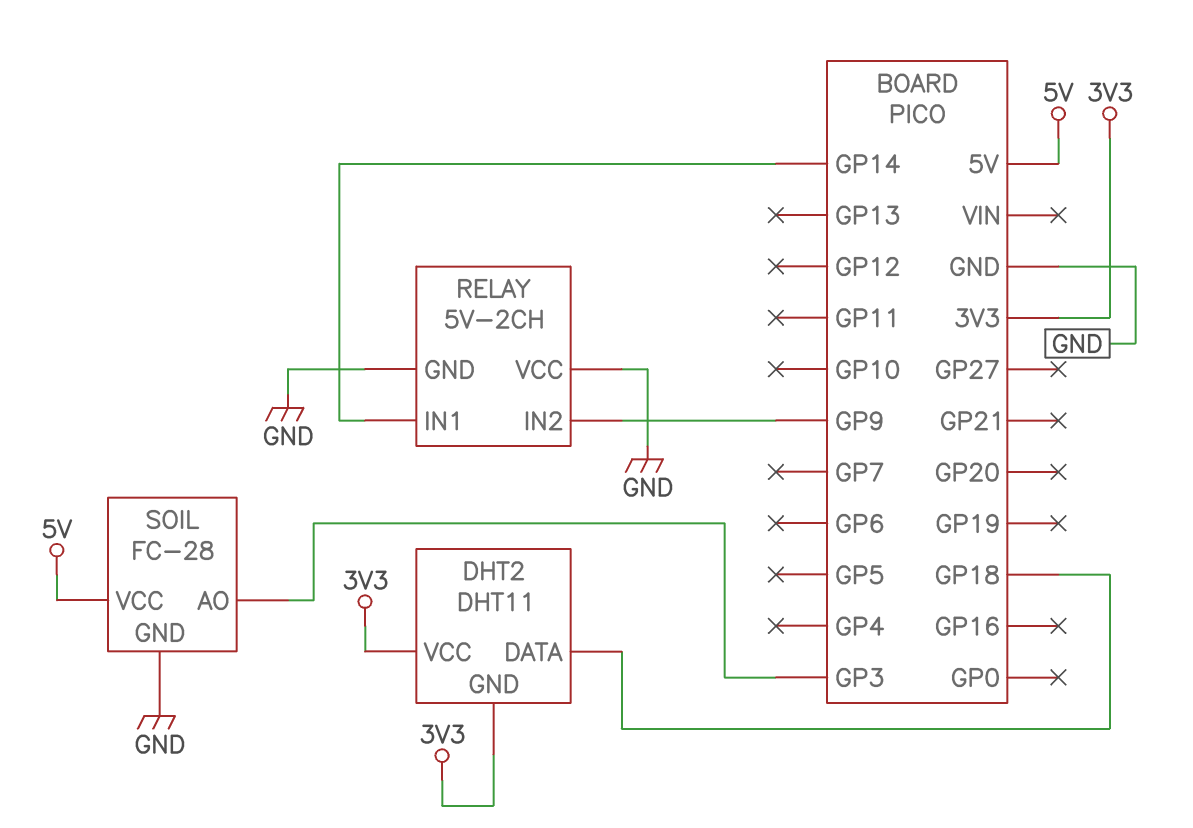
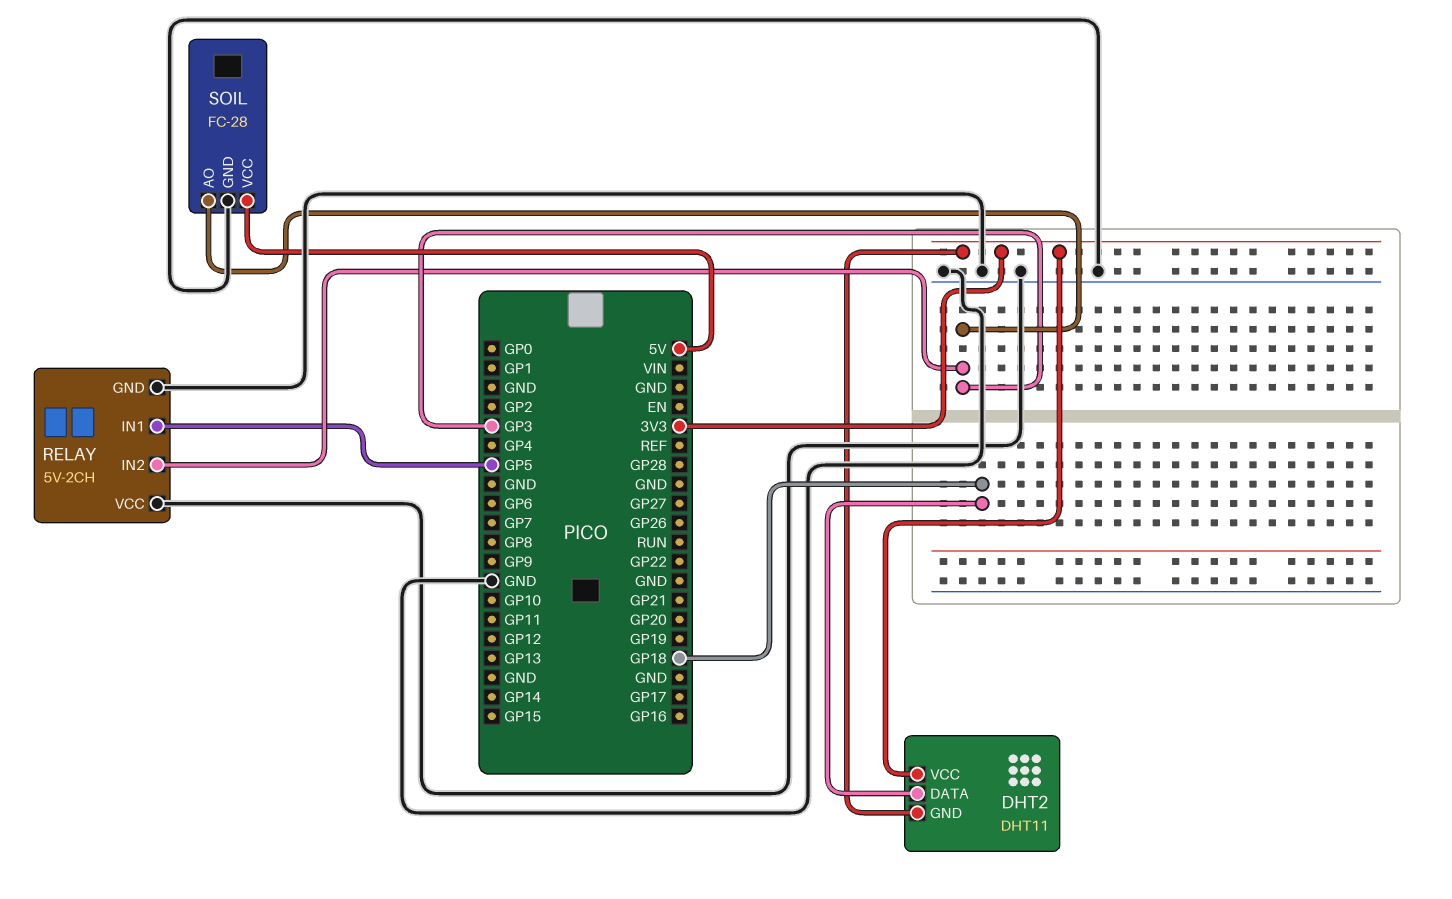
RELAY pin IN1: GP14 -> GP5
RELAY pin IN2: GP9 -> GP3

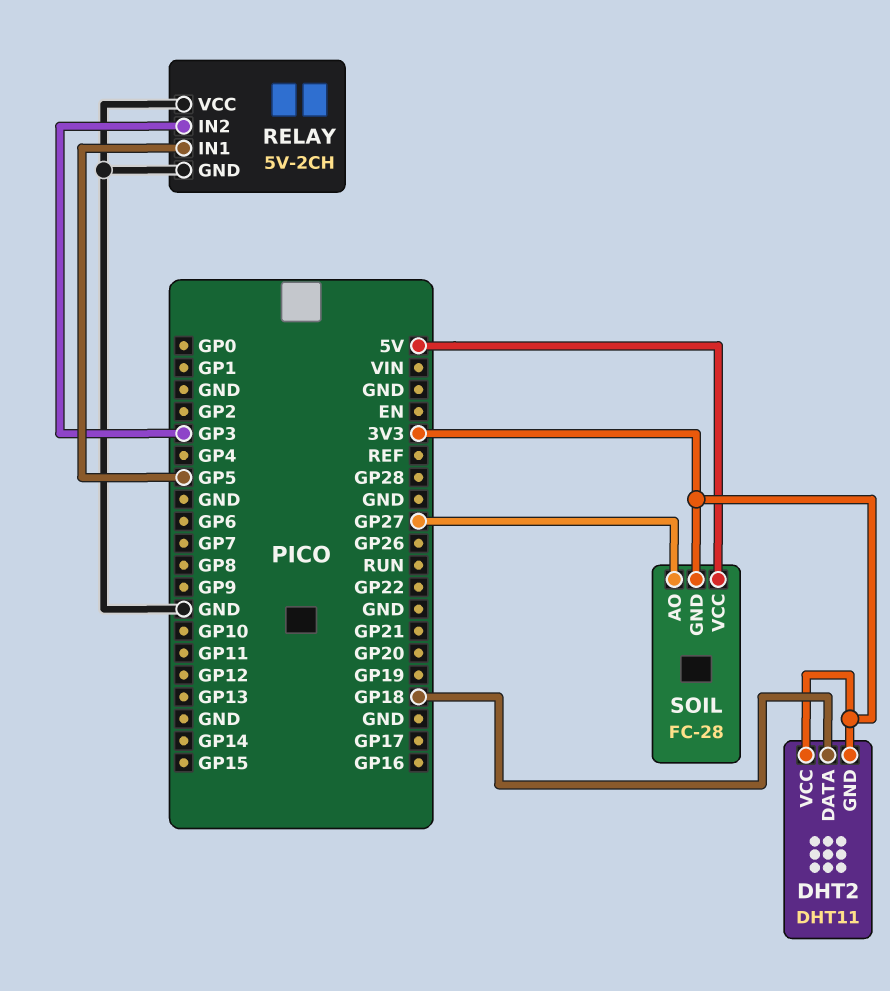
SOIL pin AO: GP3 -> GP27
SOIL pin GND: GND -> 3V3

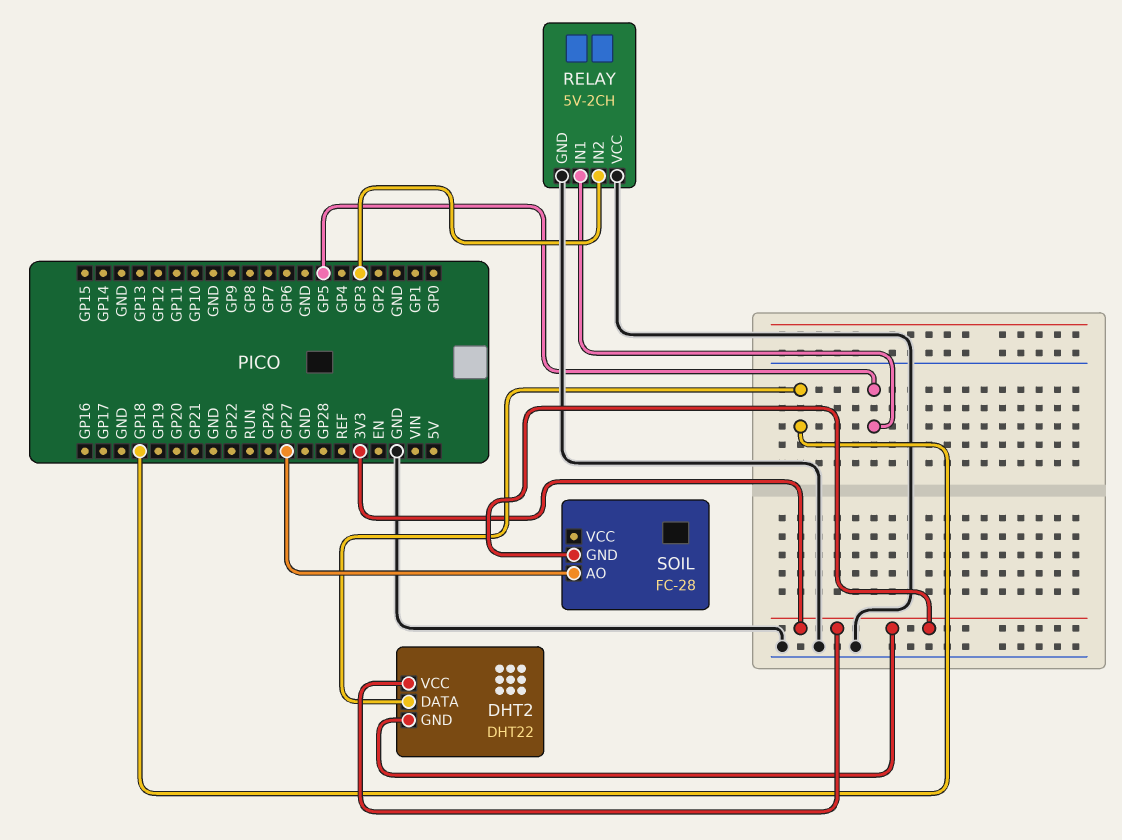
DHT2: DHT11 -> DHT22
SOIL pin VCC: 5V -> none

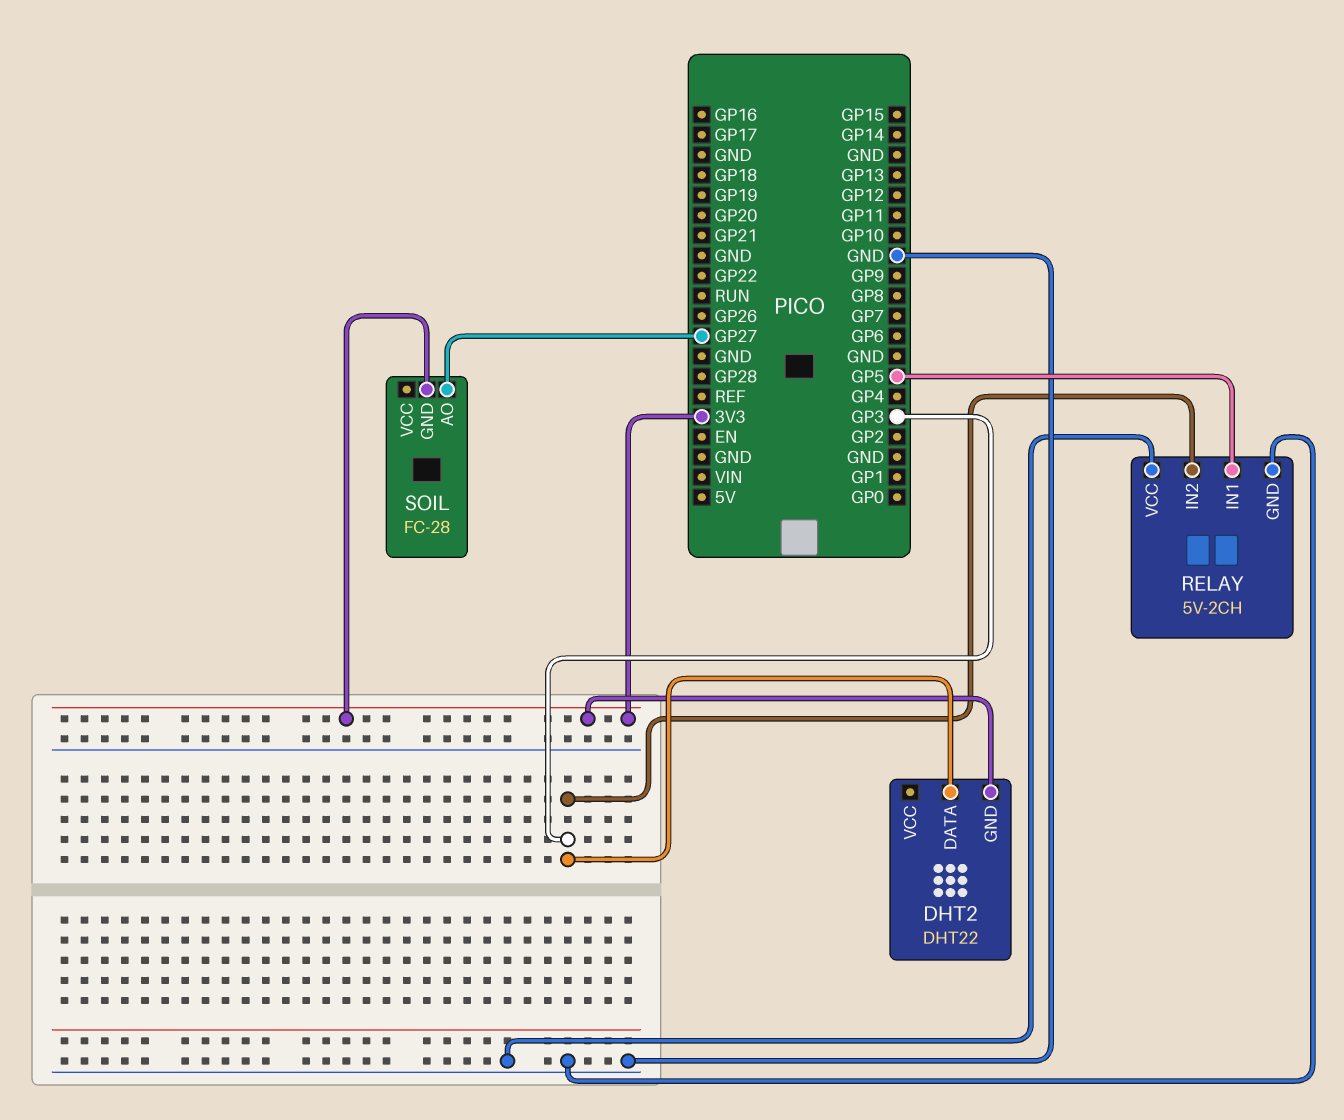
DHT2 pin DATA: GP18 -> GP3
DHT2 pin VCC: 3V3 -> none

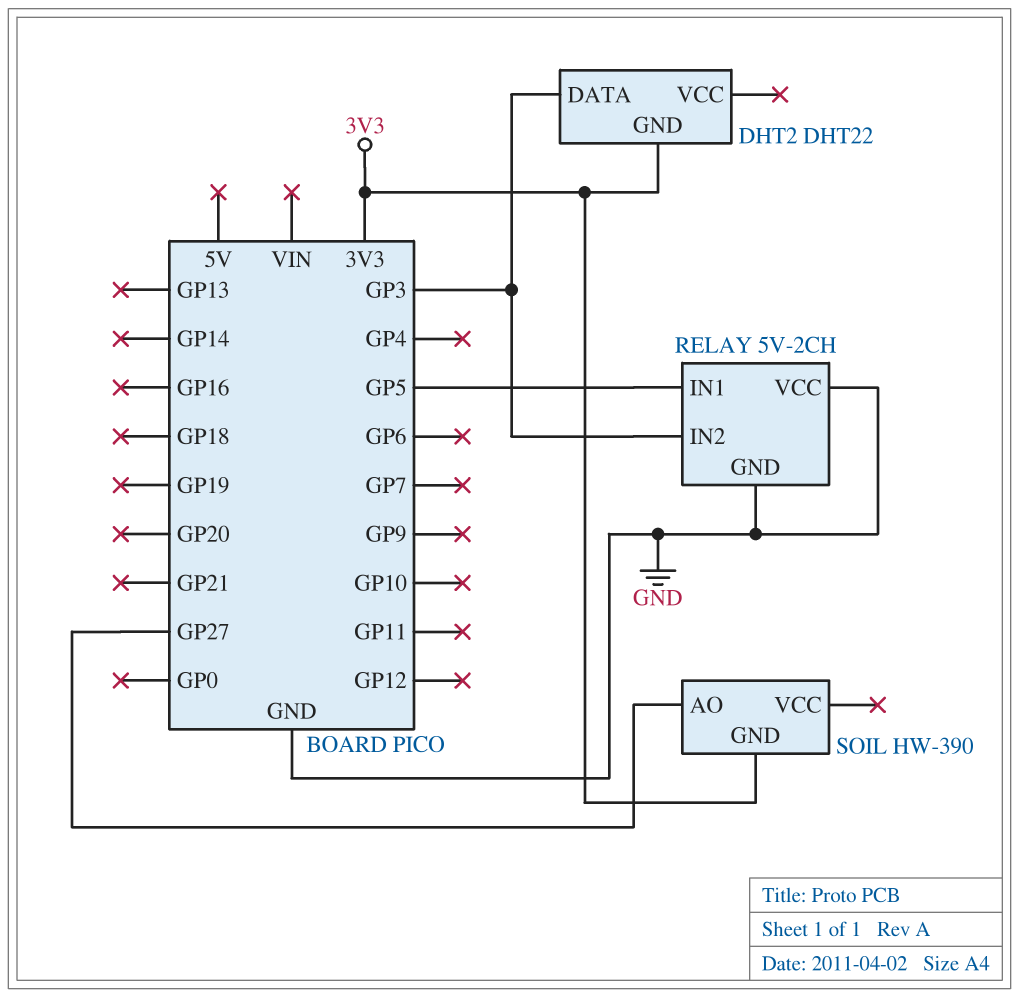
SOIL: FC-28 -> HW-390

